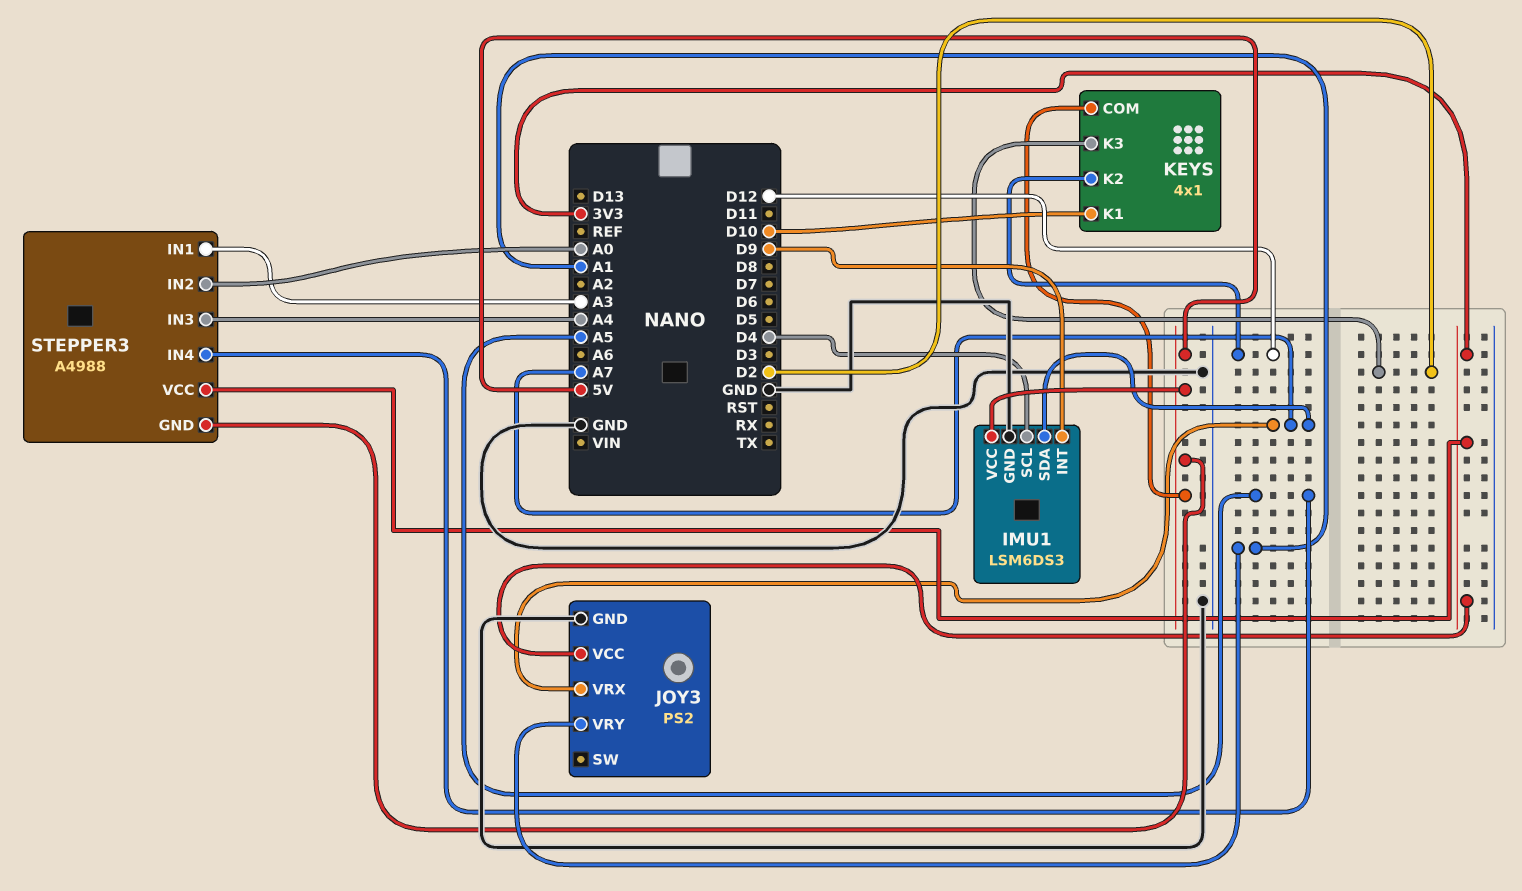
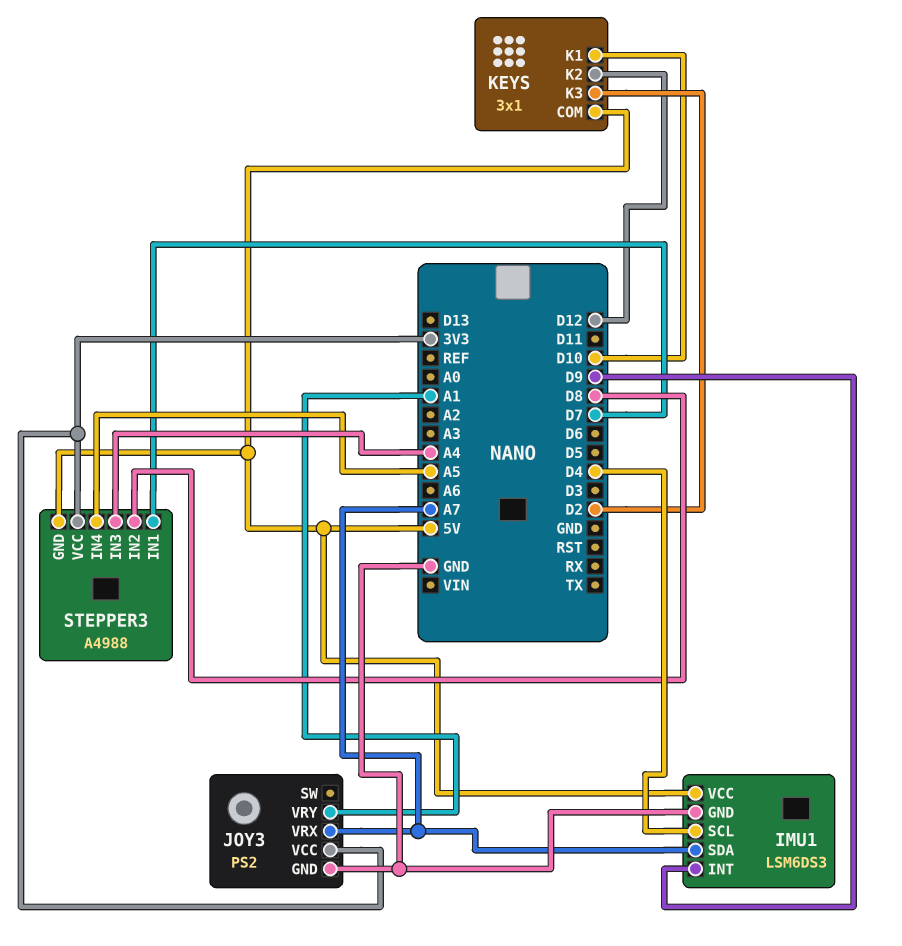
KEYS: 4x1 -> 3x1
STEPPER3 pin IN1: A3 -> D7
STEPPER3 pin IN2: A0 -> D8

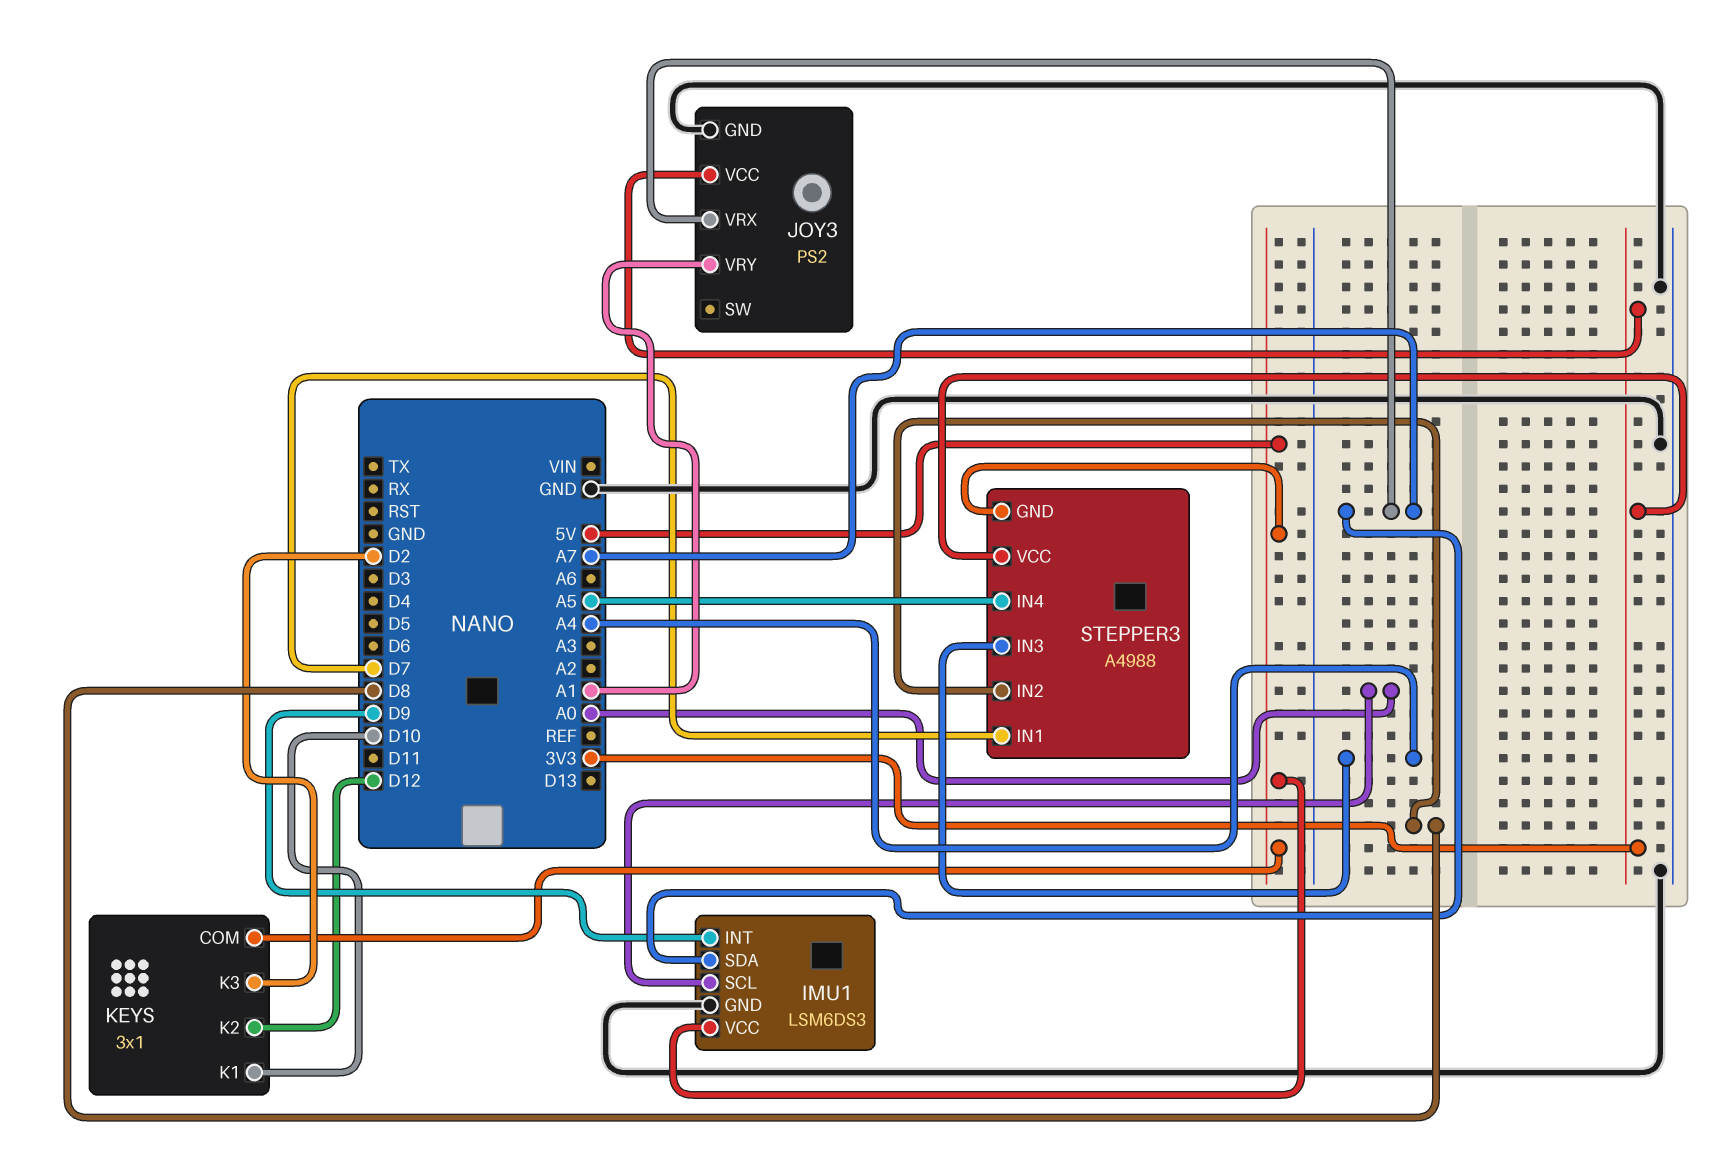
IMU1 pin SCL: D4 -> A0

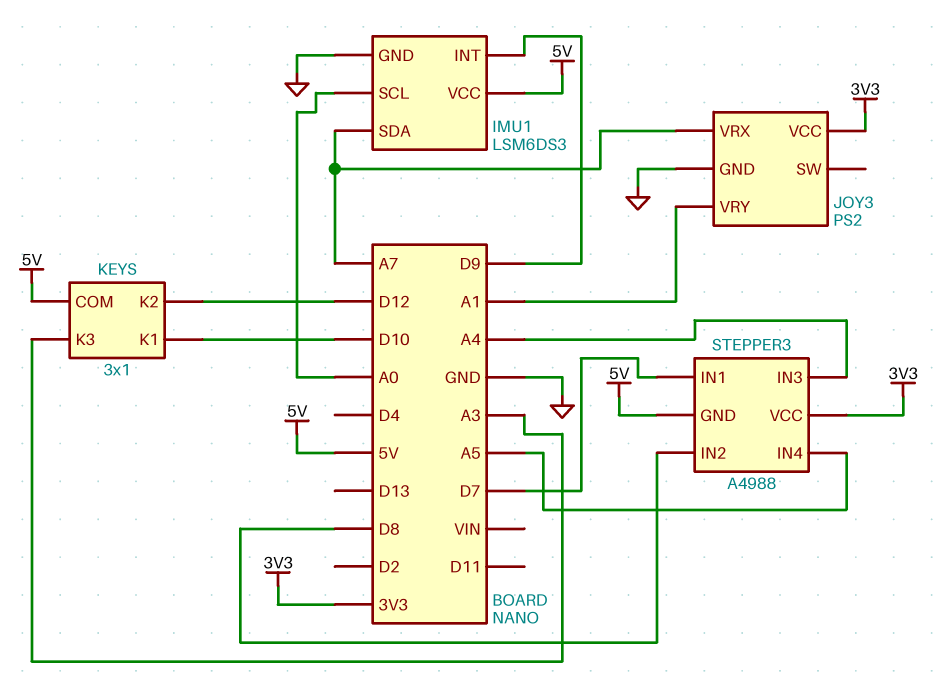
KEYS pin K3: D2 -> A3

